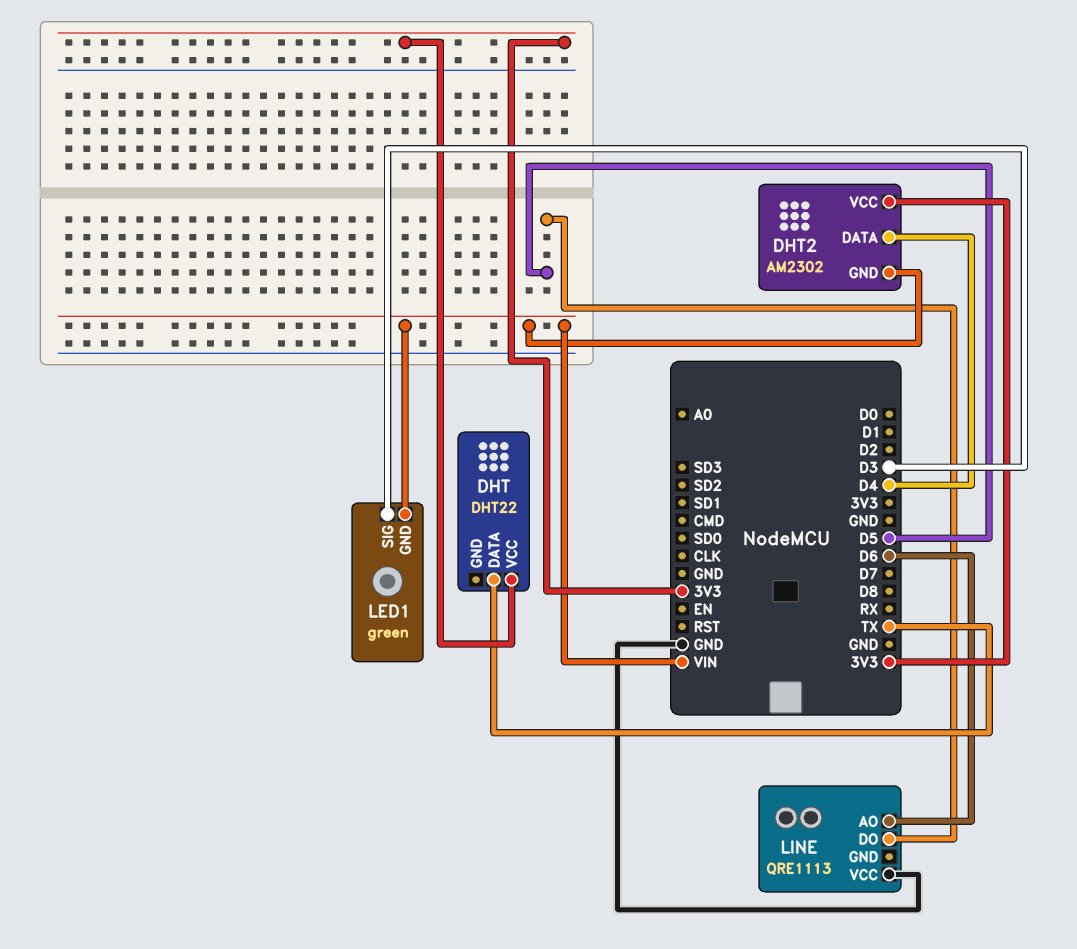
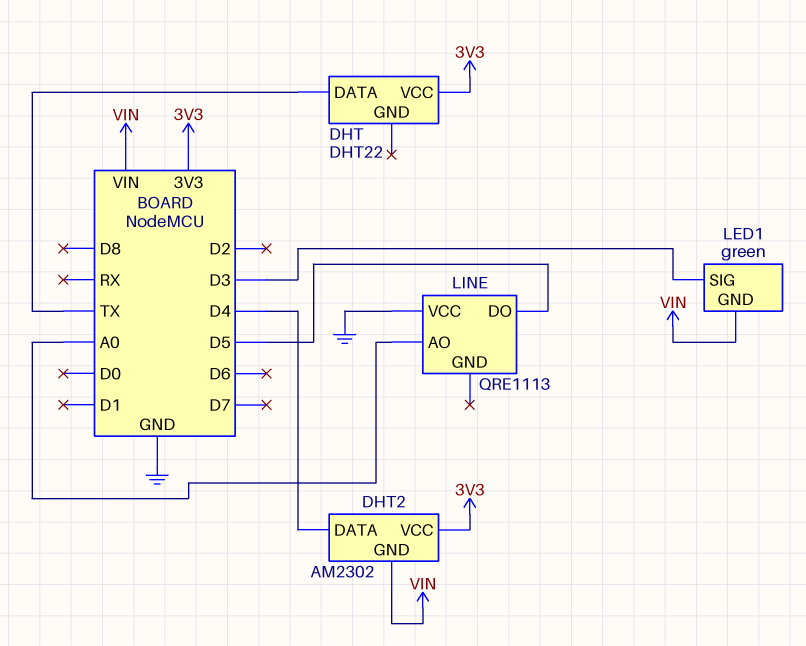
LINE pin AO: D6 -> A0

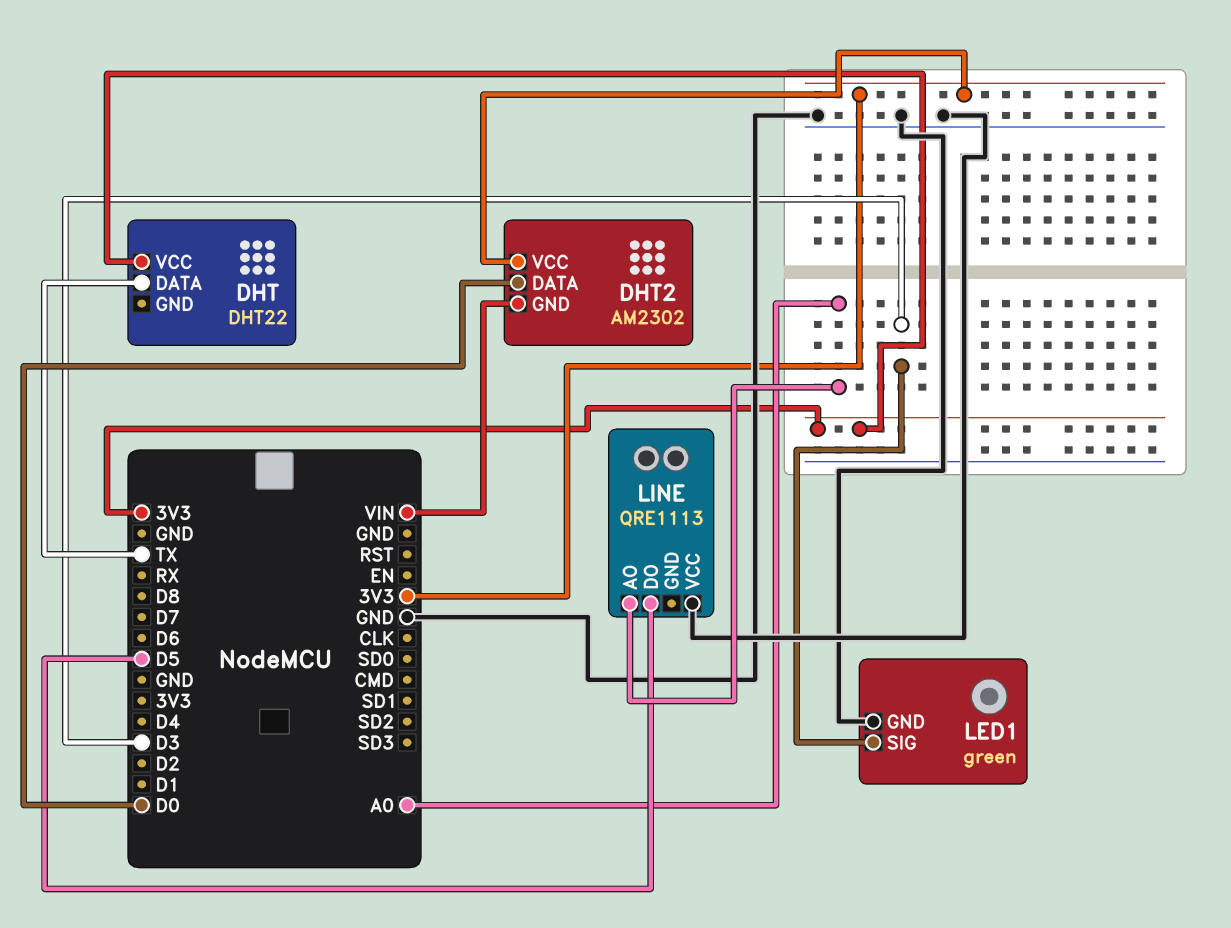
DHT2 pin DATA: D4 -> D0
LED1 pin GND: VIN -> GND

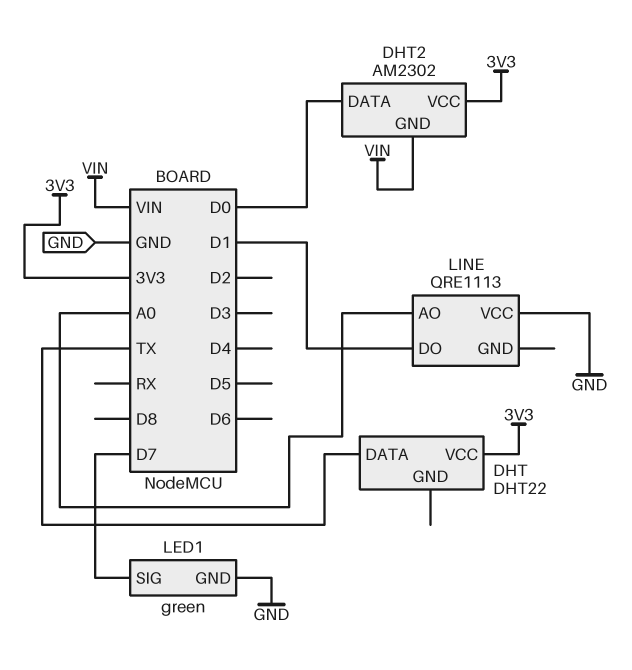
LED1 pin SIG: D3 -> D7
LINE pin DO: D5 -> D1

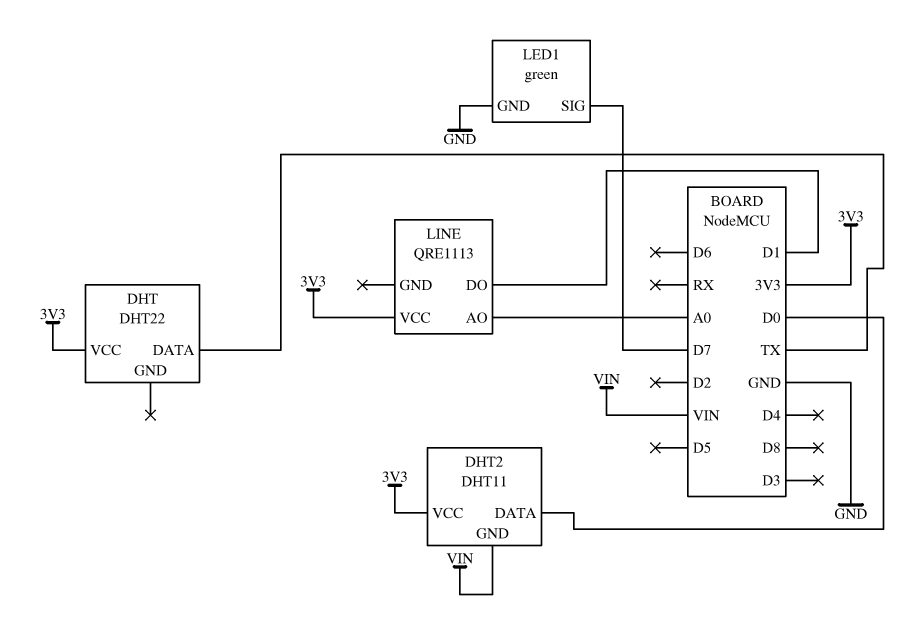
DHT2: AM2302 -> DHT11
LINE pin VCC: GND -> 3V3

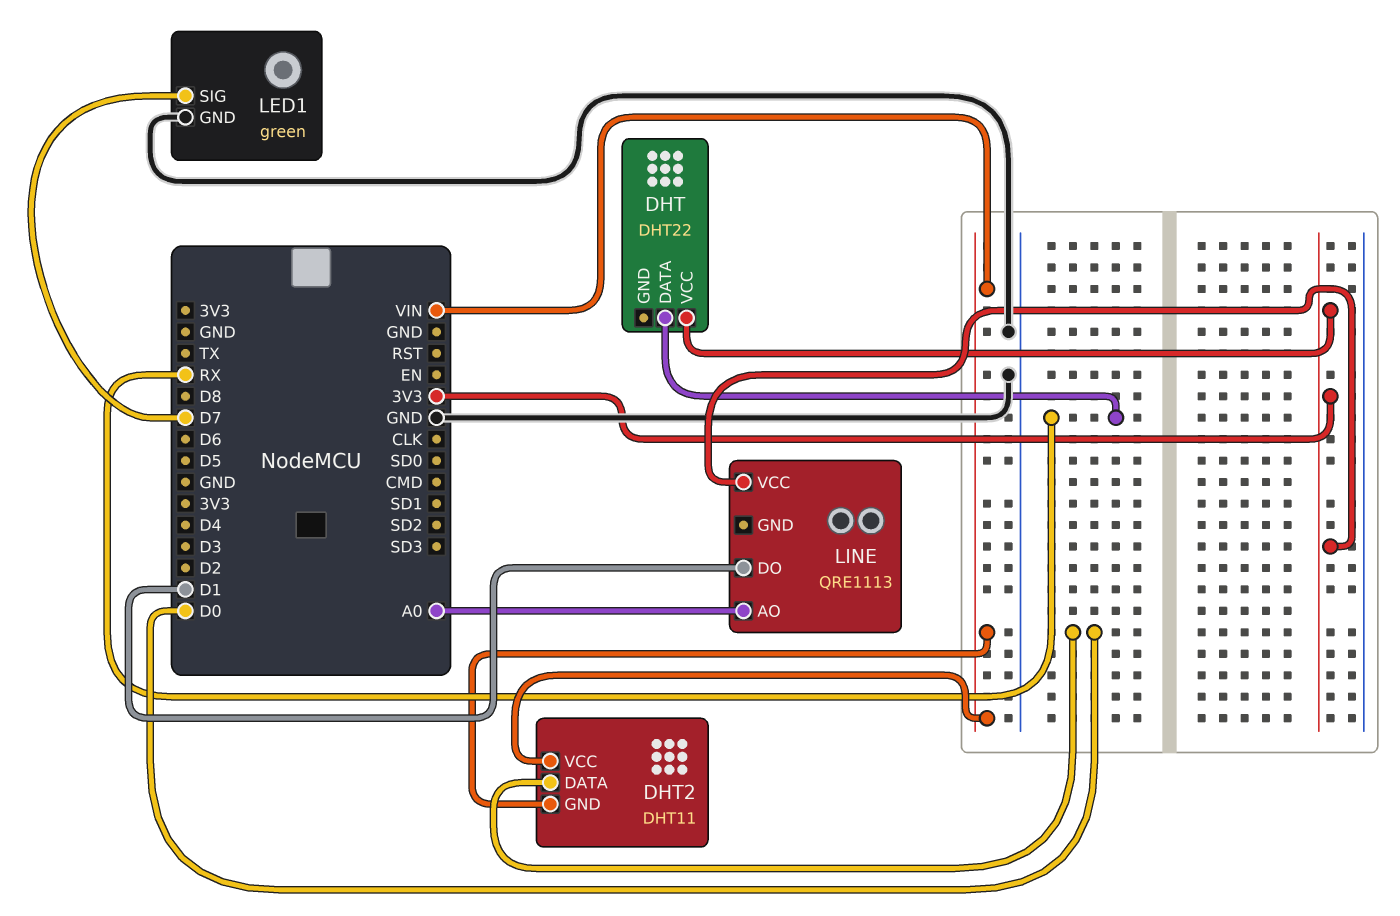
DHT pin DATA: TX -> RX
DHT2 pin VCC: 3V3 -> VIN

